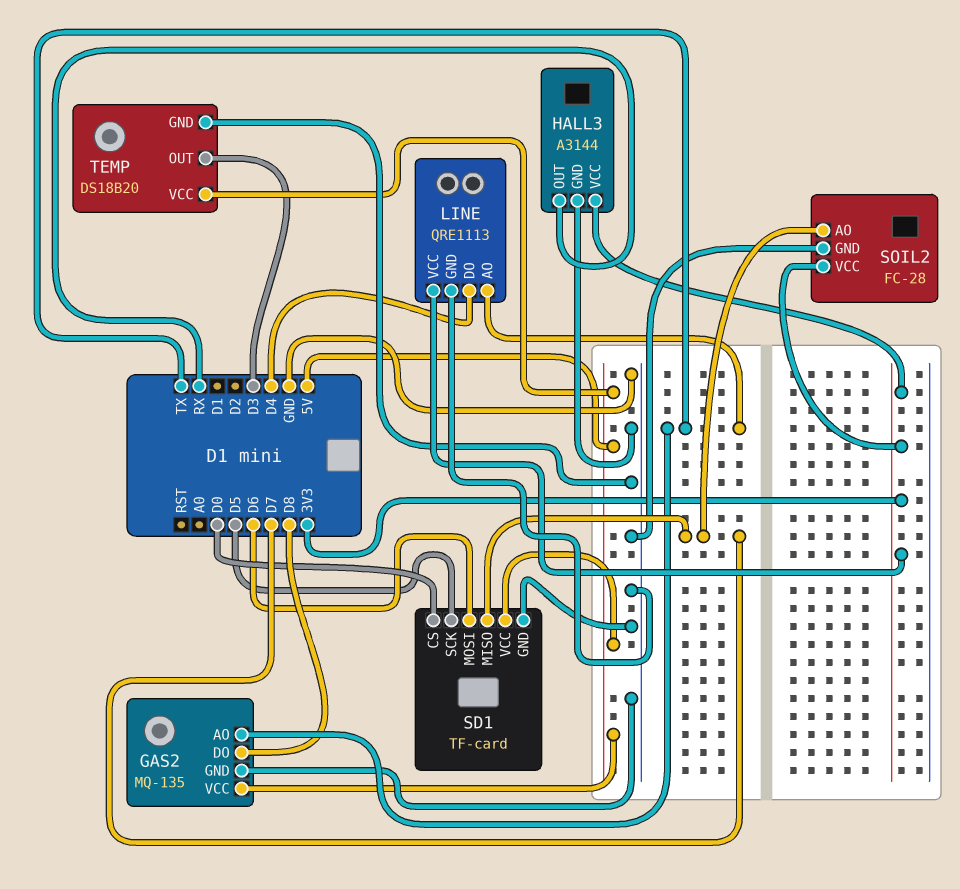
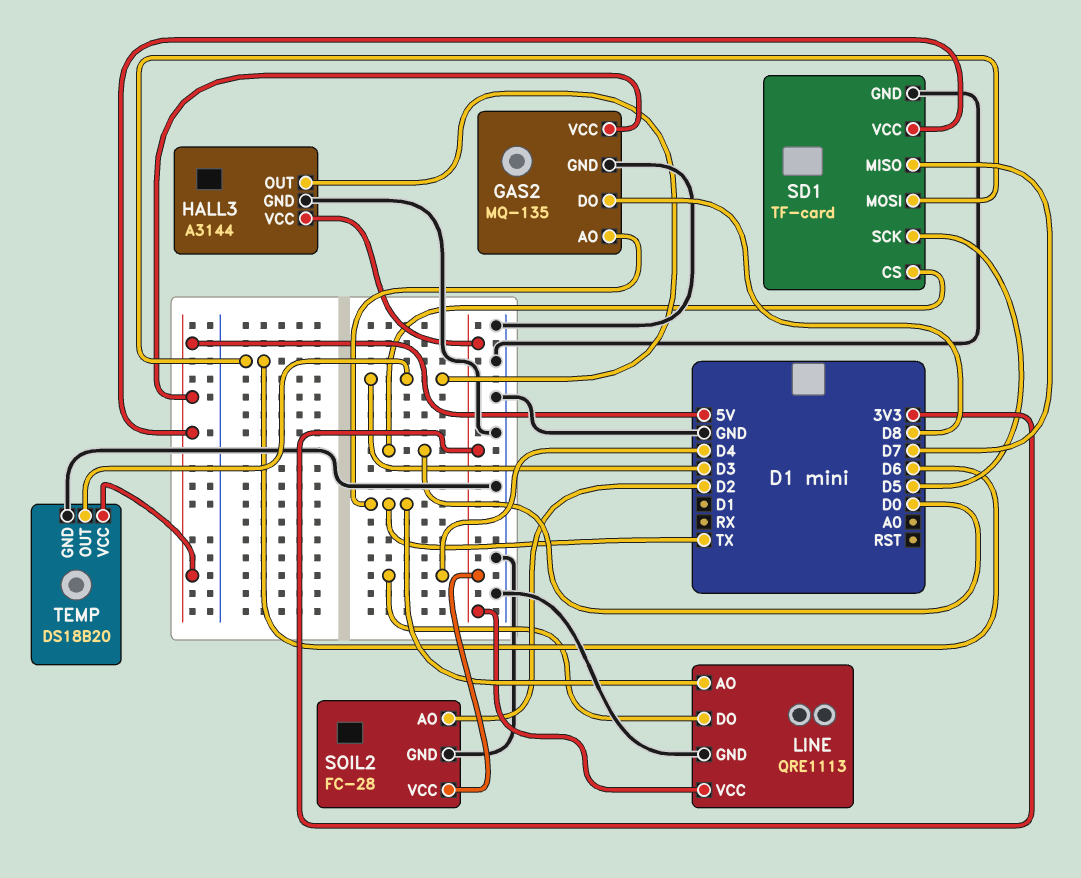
HALL3 pin OUT: RX -> D3
SOIL2 pin AO: D7 -> D2

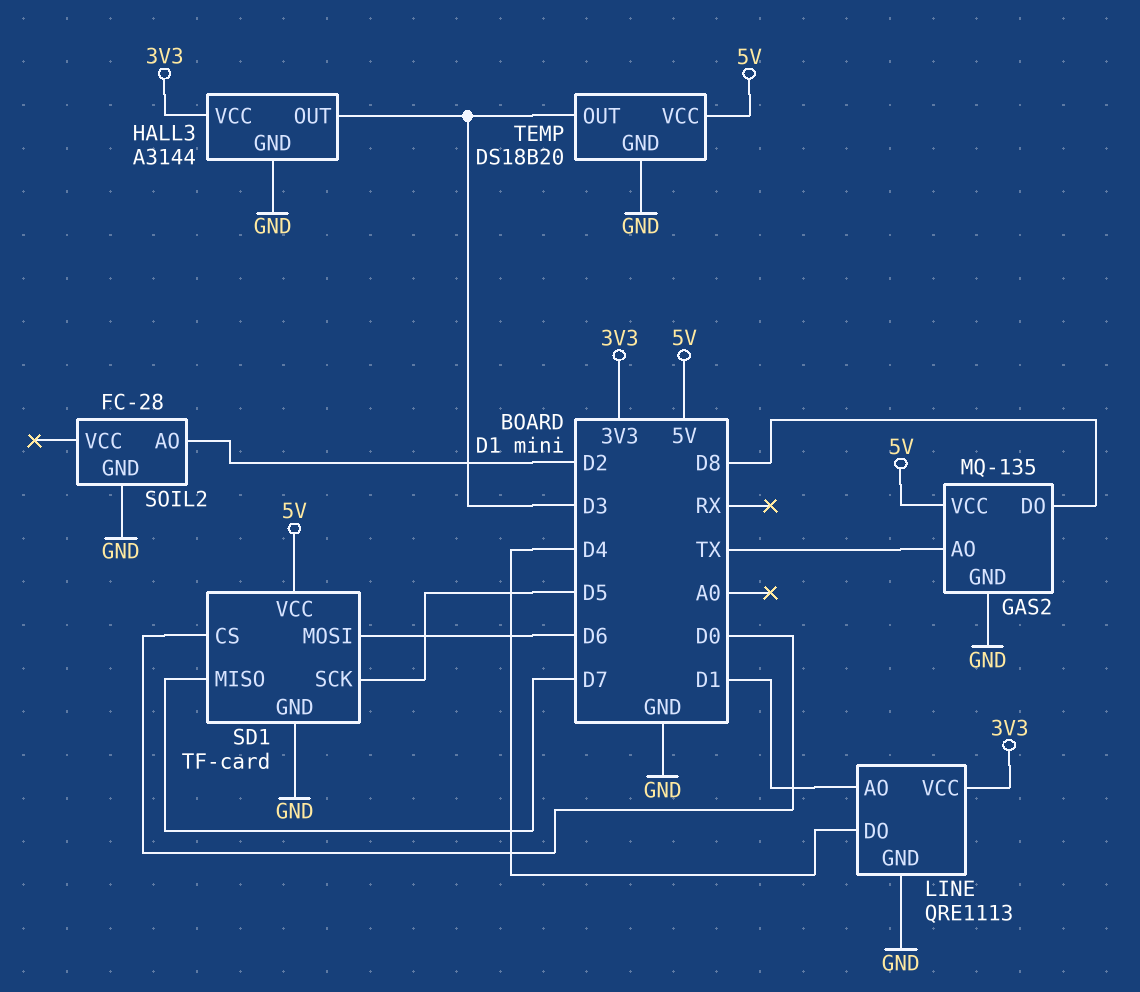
LINE pin AO: TX -> D1
SOIL2 pin VCC: 3V3 -> none

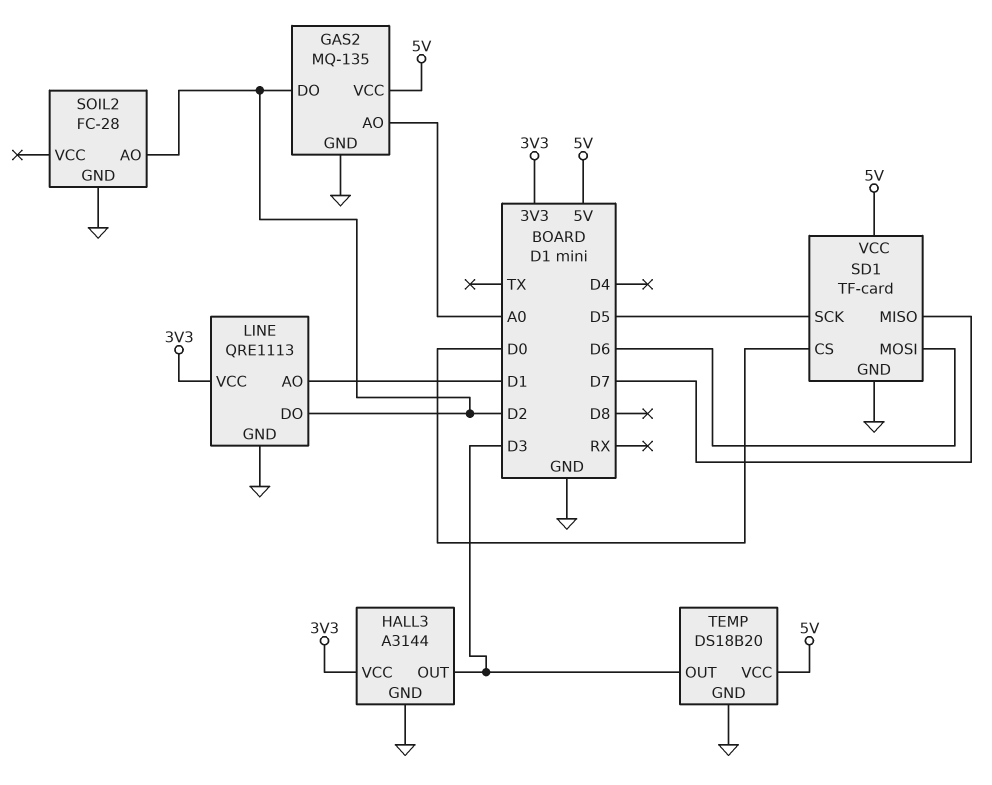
GAS2 pin AO: TX -> A0
GAS2 pin DO: D8 -> D2
LINE pin DO: D4 -> D2

